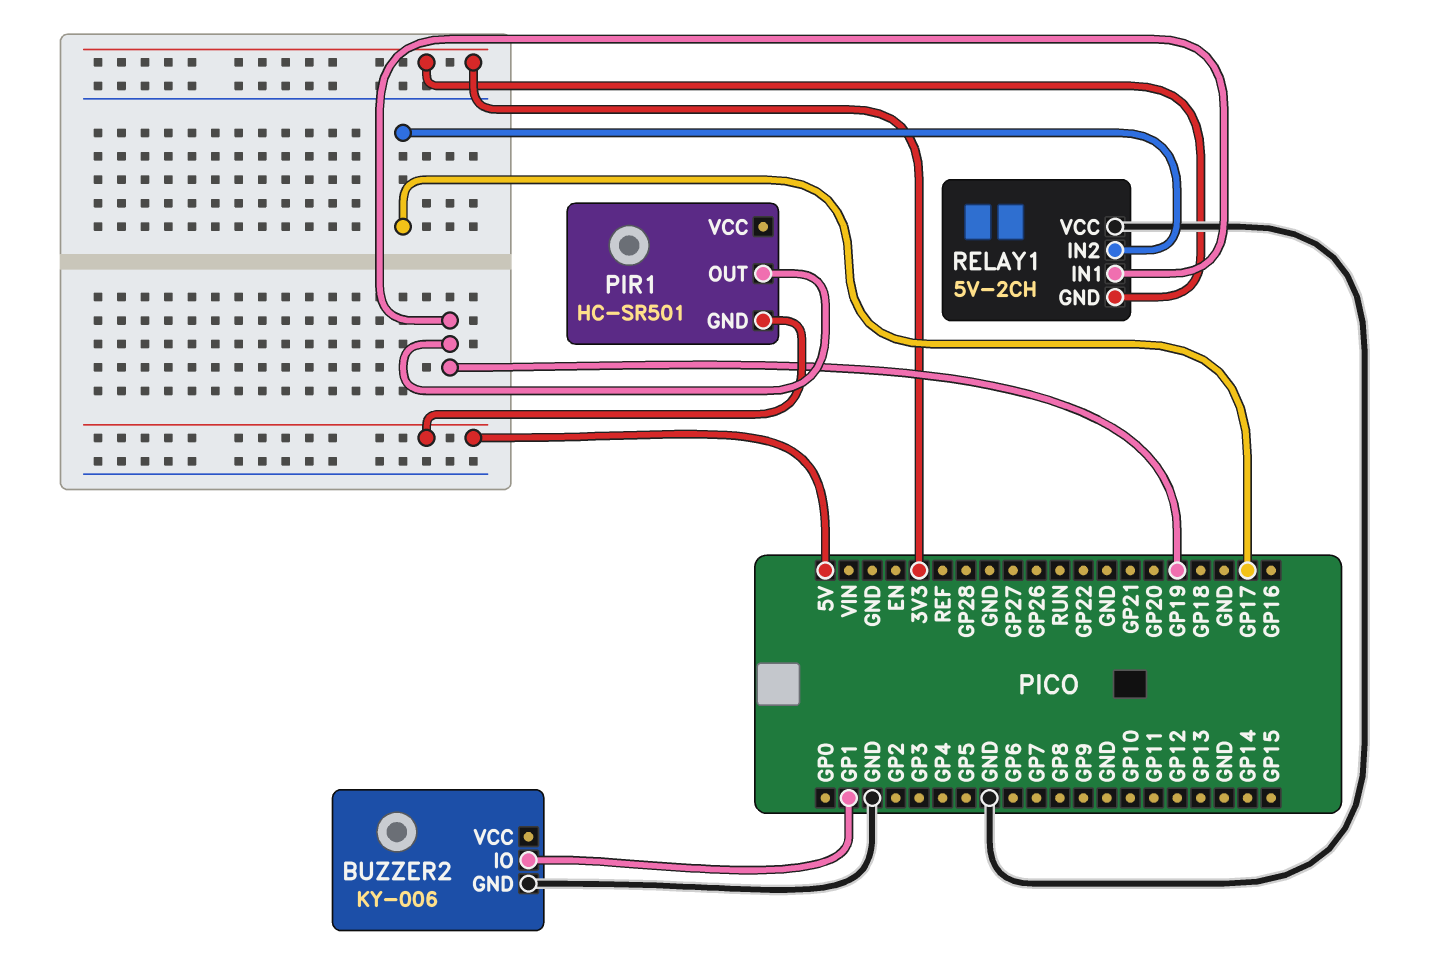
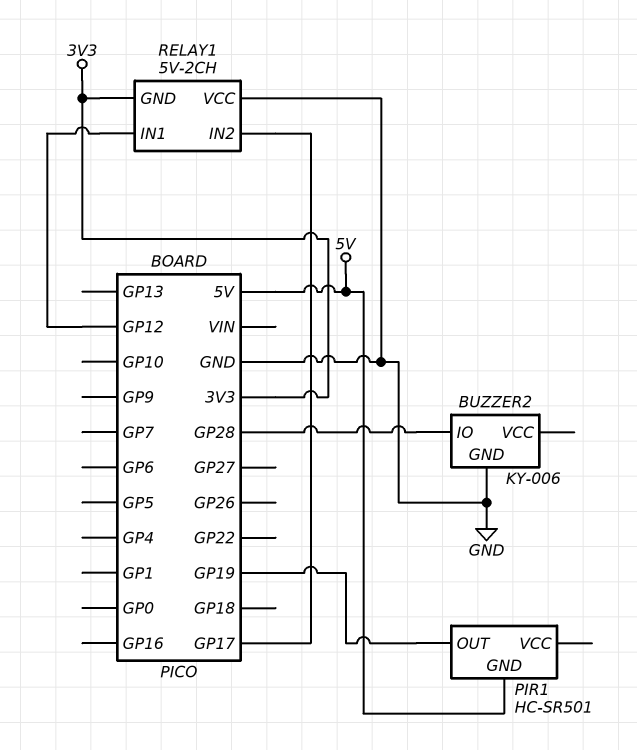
BUZZER2 pin IO: GP1 -> GP28
RELAY1 pin IN1: GP19 -> GP12

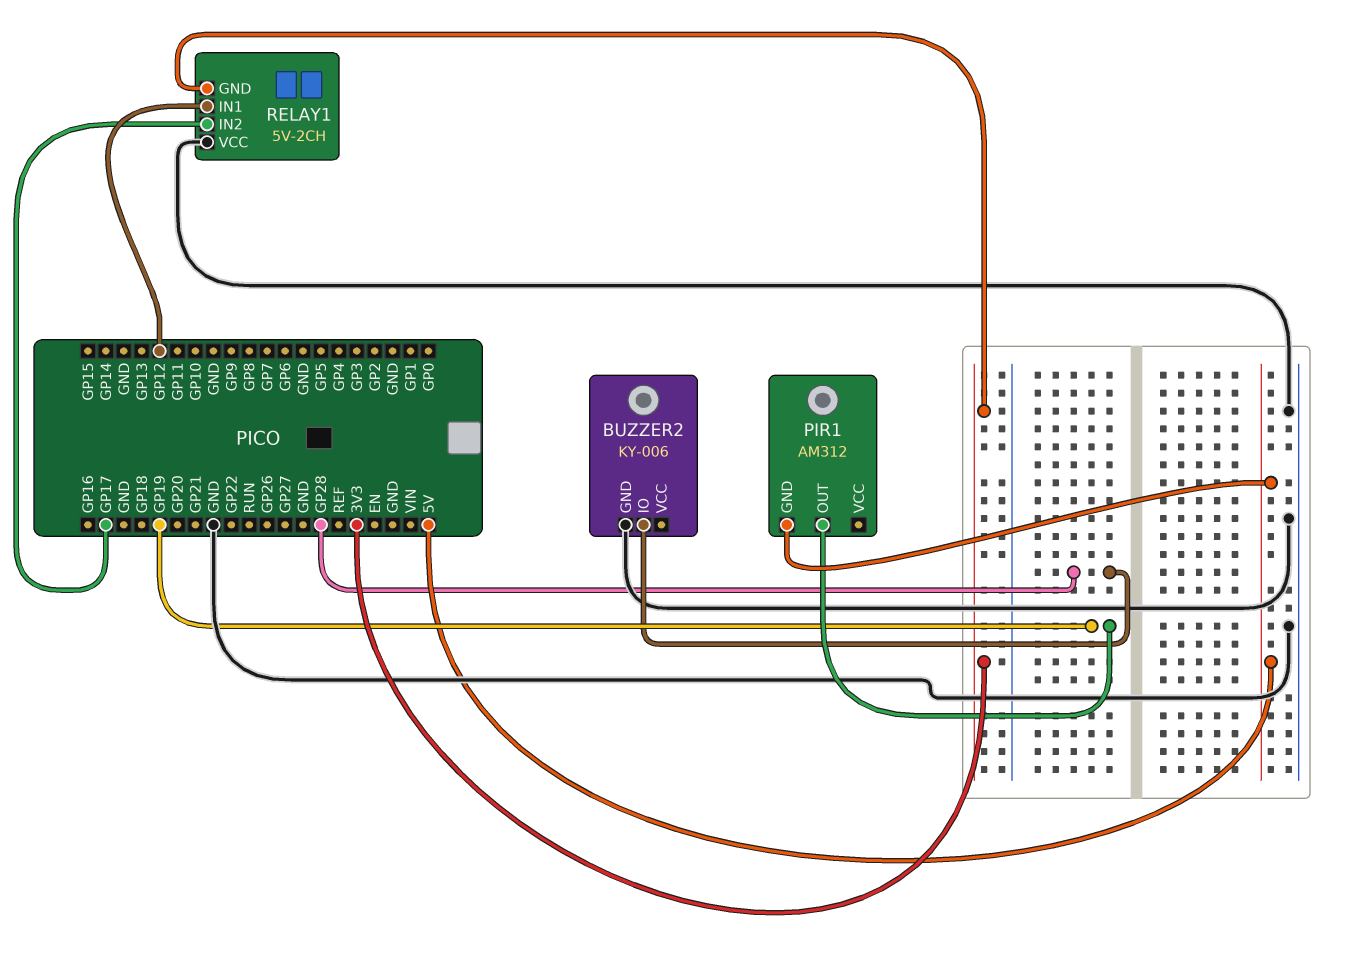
PIR1: HC-SR501 -> AM312

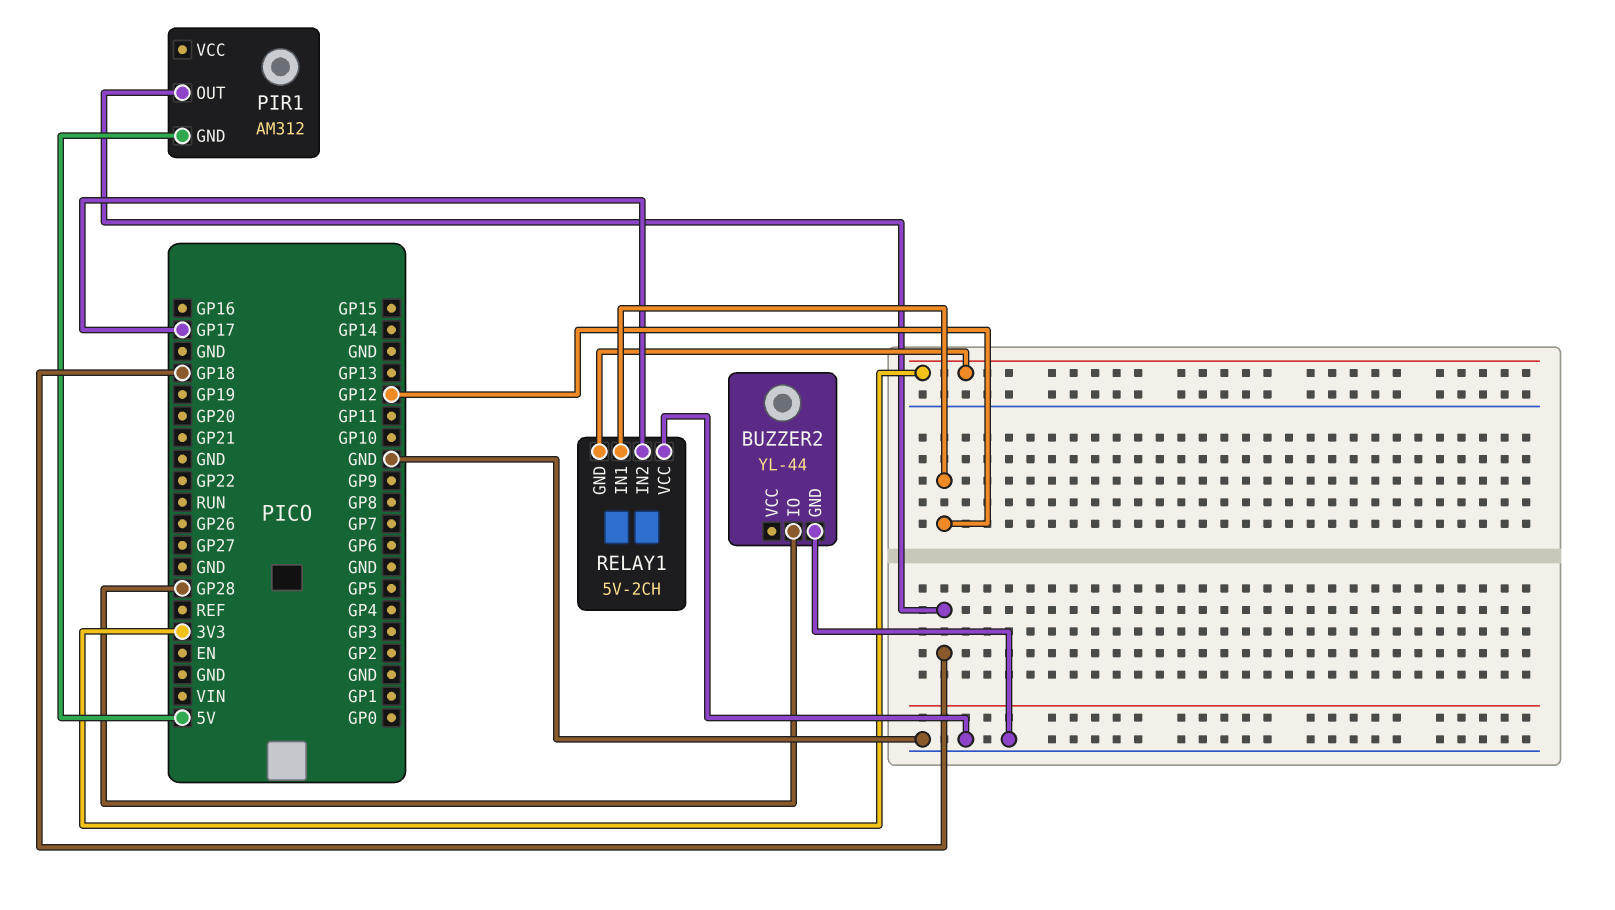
BUZZER2: KY-006 -> YL-44
PIR1 pin OUT: GP19 -> GP18

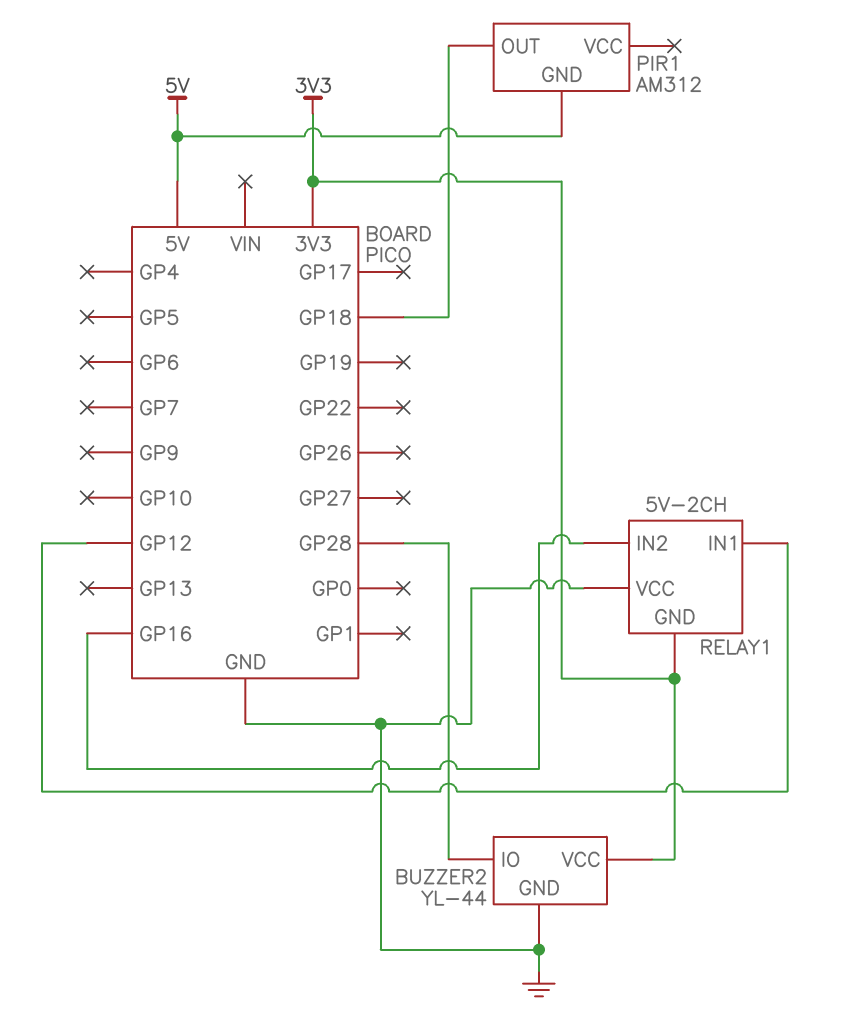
BUZZER2 pin VCC: none -> 3V3
RELAY1 pin IN2: GP17 -> GP16

